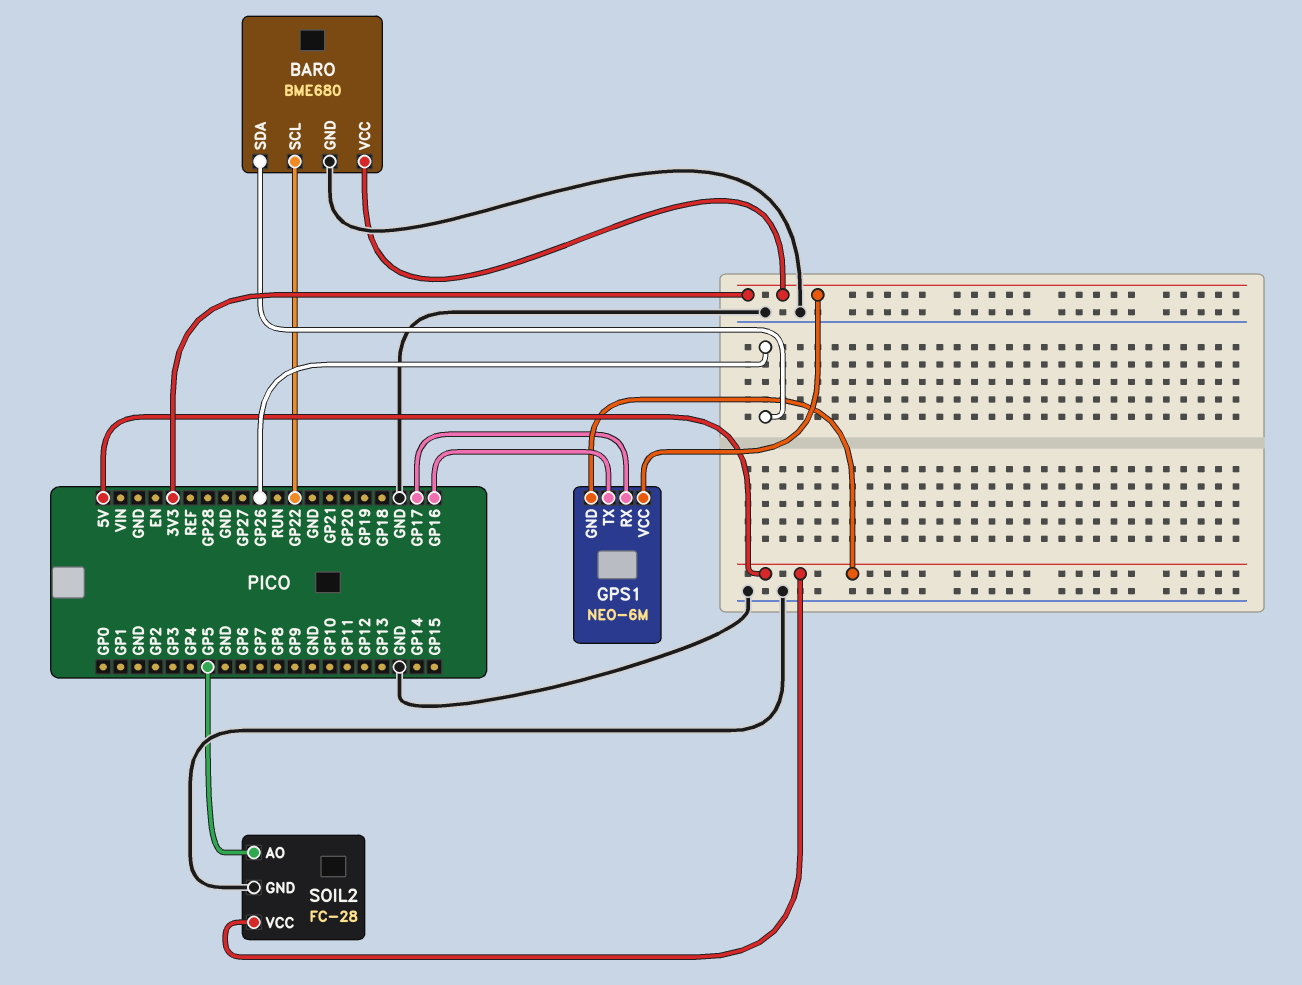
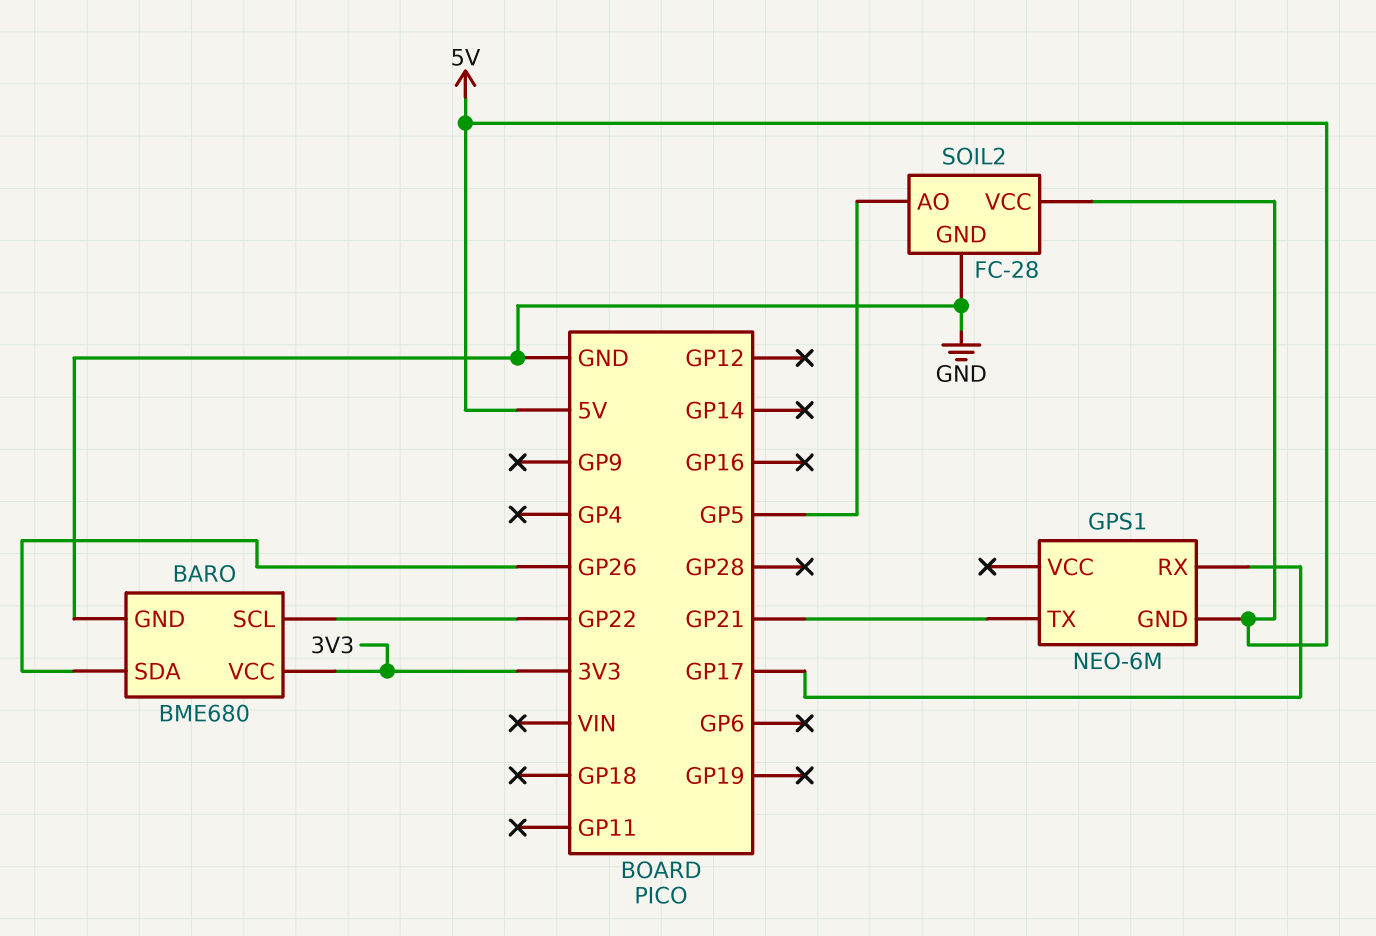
GPS1 pin TX: GP16 -> GP21
GPS1 pin VCC: 3V3 -> none

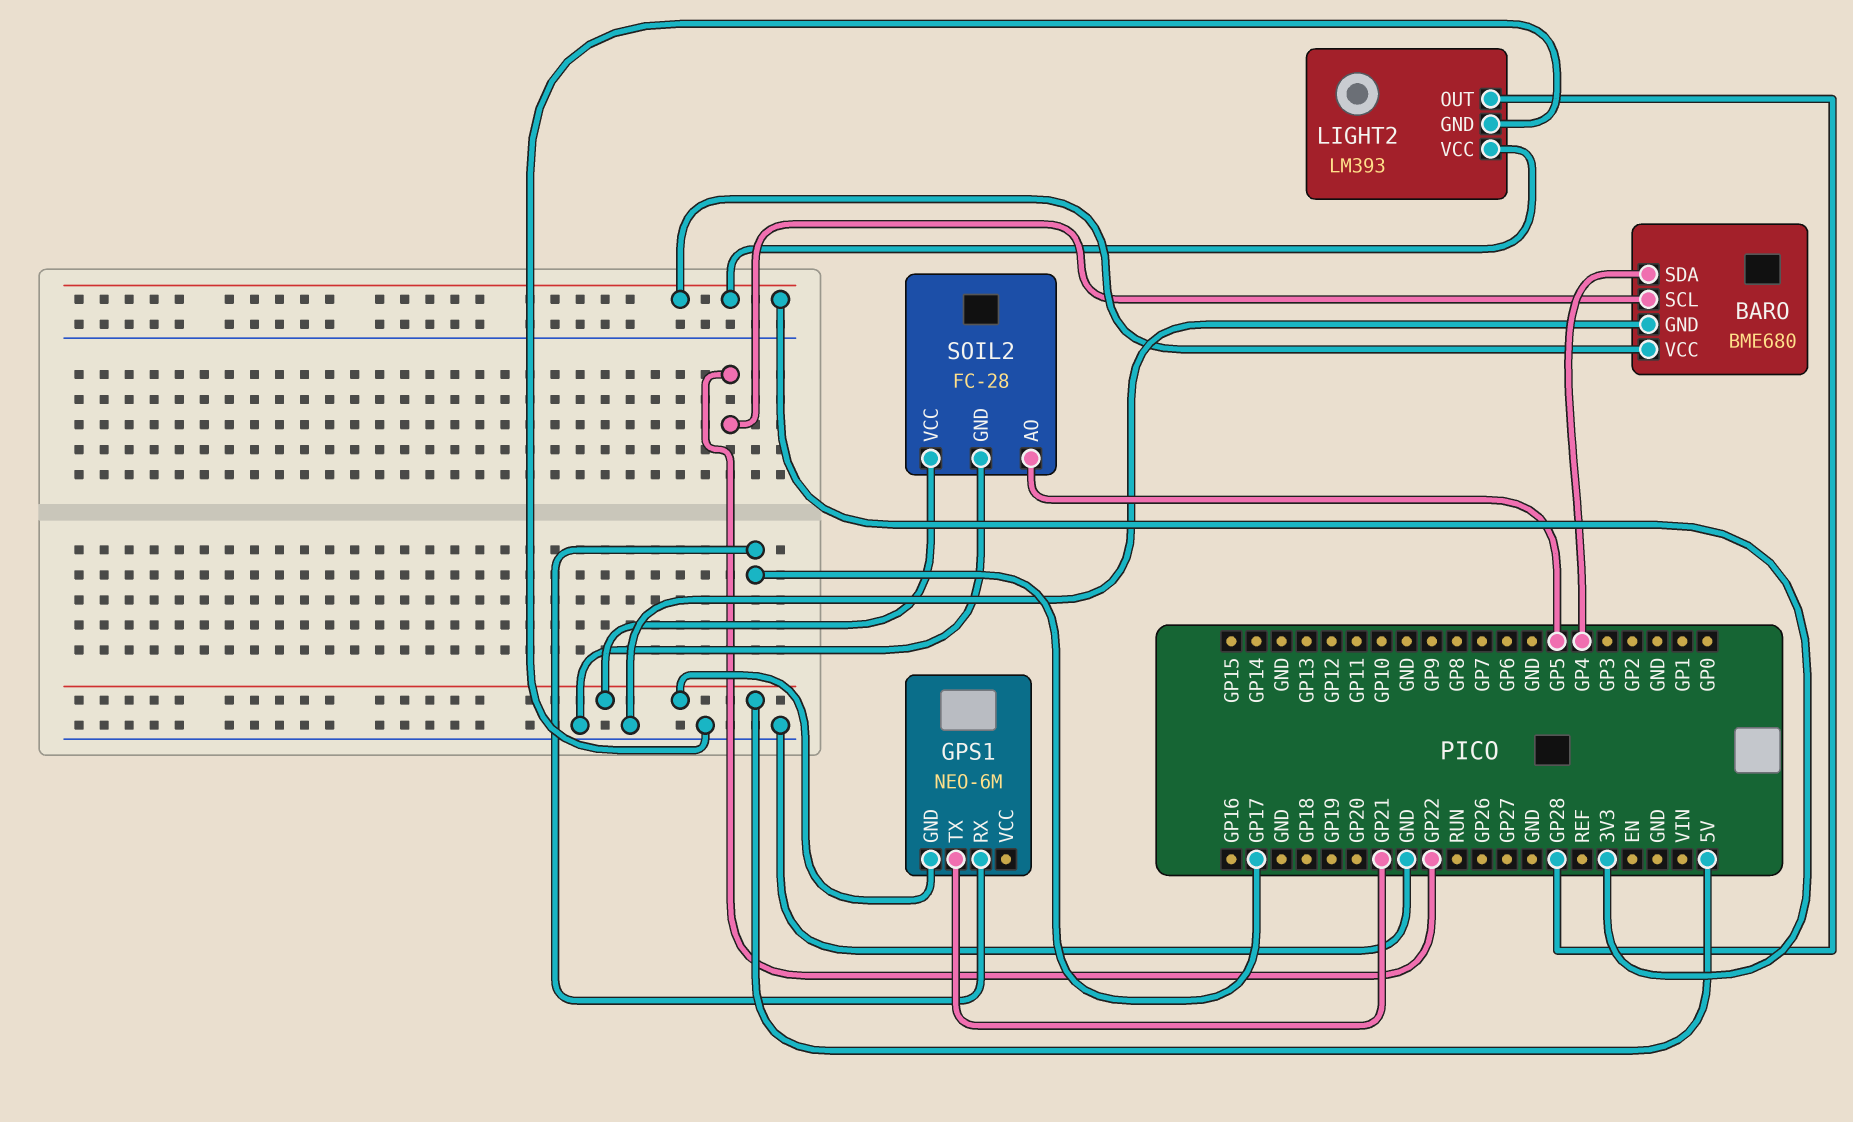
BARO pin SDA: GP26 -> GP4
LIGHT2: none -> LM393
LIGHT2 pin GND: none -> GND
LIGHT2 pin OUT: none -> GP28
LIGHT2 pin VCC: none -> 3V3

